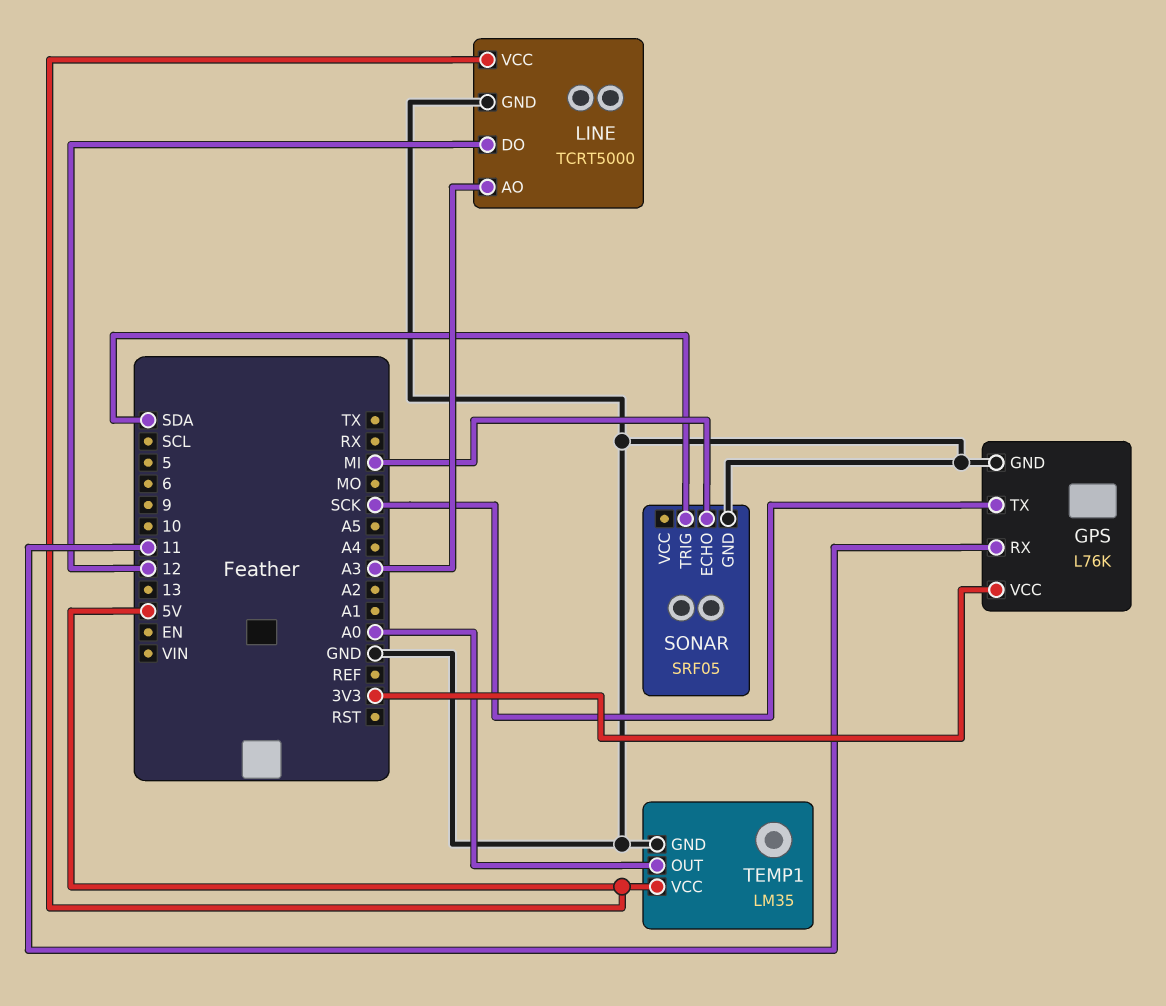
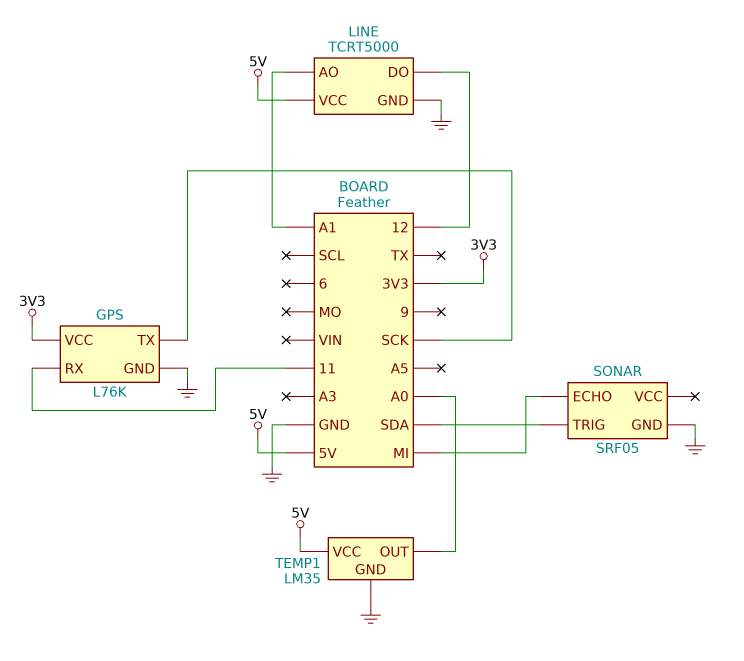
LINE pin AO: A3 -> A1

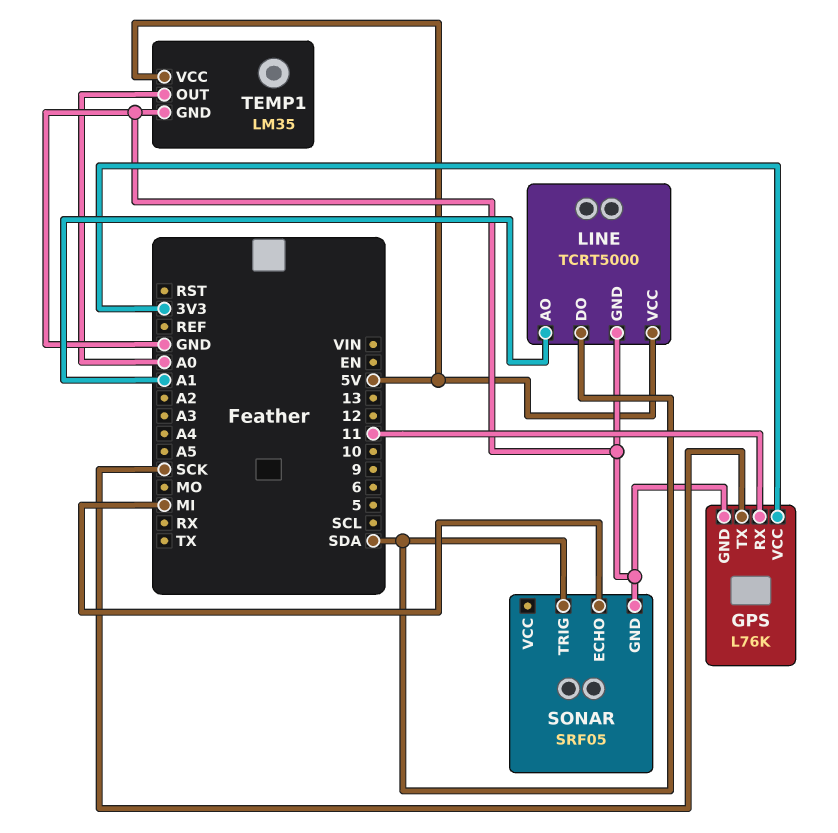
LINE pin DO: 12 -> SDA

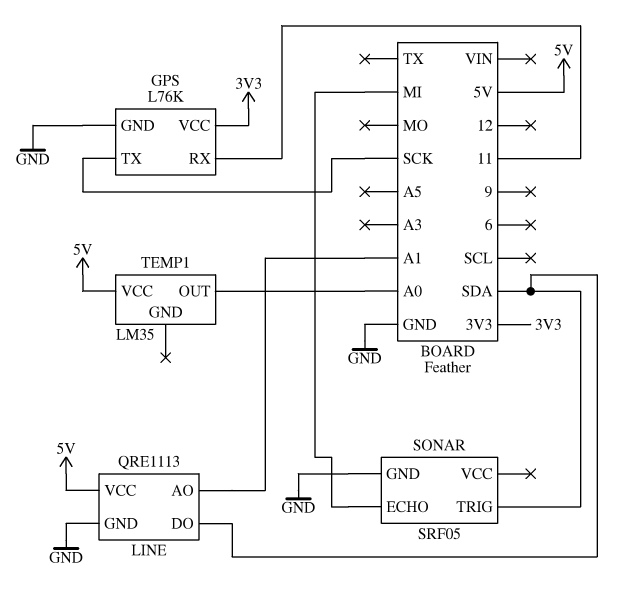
LINE: TCRT5000 -> QRE1113
TEMP1 pin GND: GND -> none

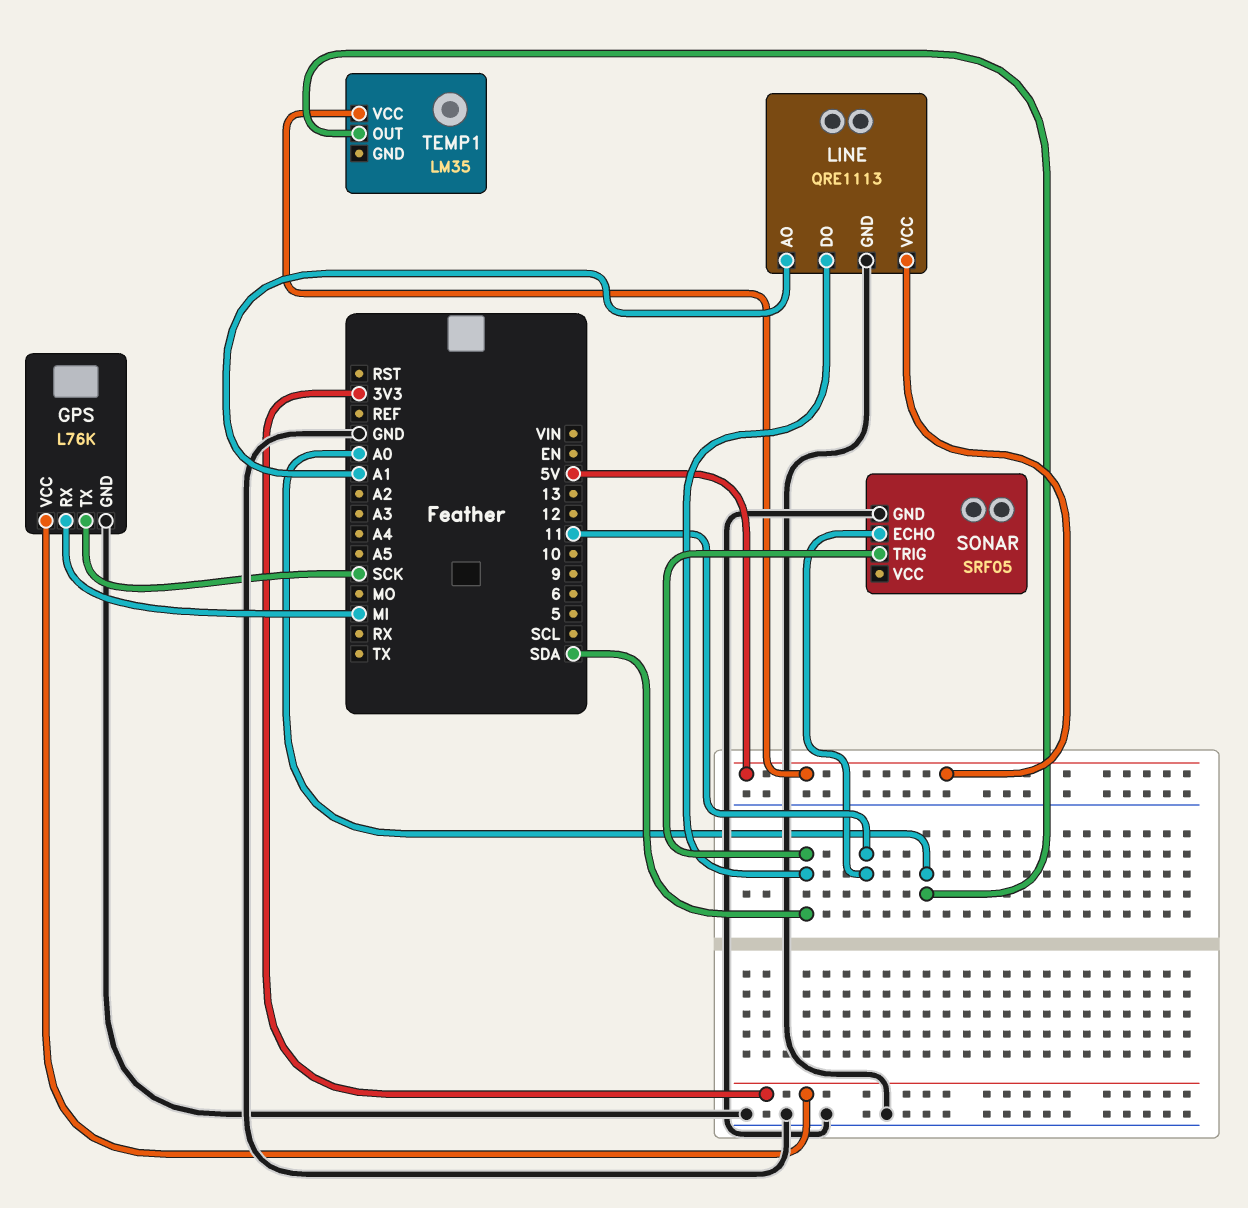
GPS pin RX: 11 -> MI
SONAR pin ECHO: MI -> 11

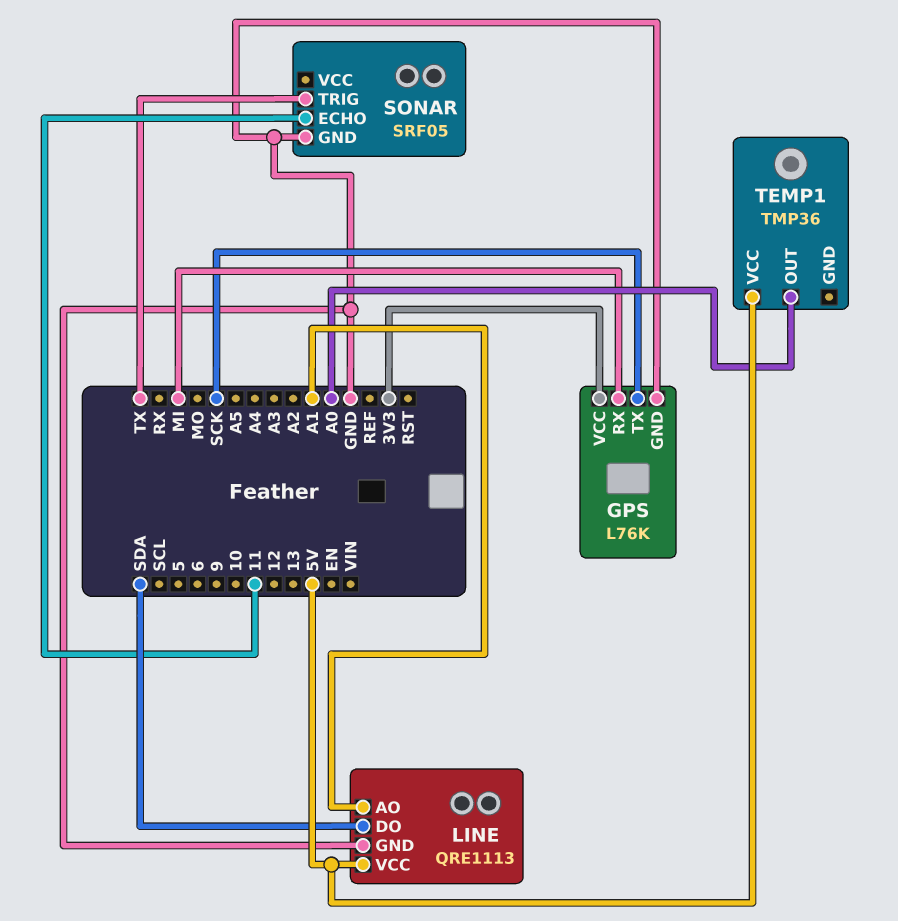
SONAR pin TRIG: SDA -> TX
TEMP1: LM35 -> TMP36

